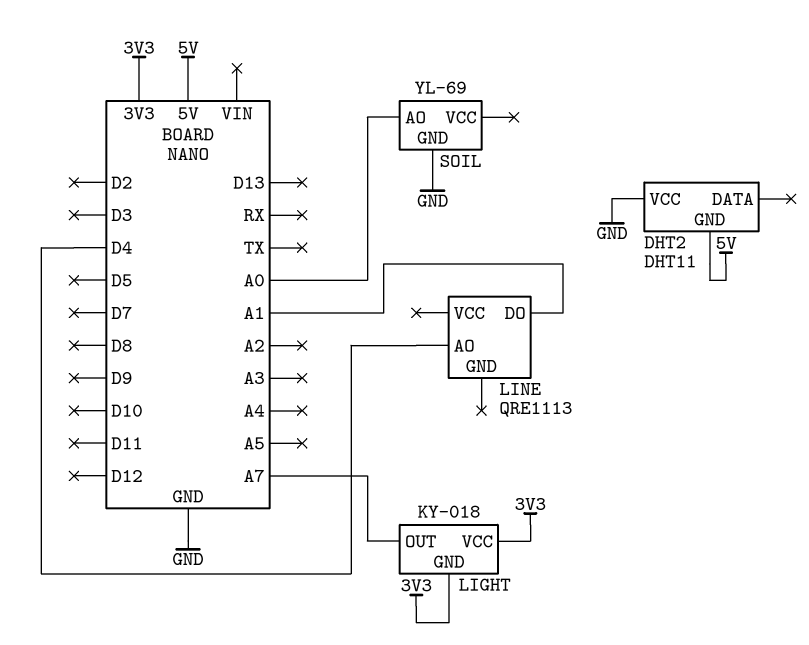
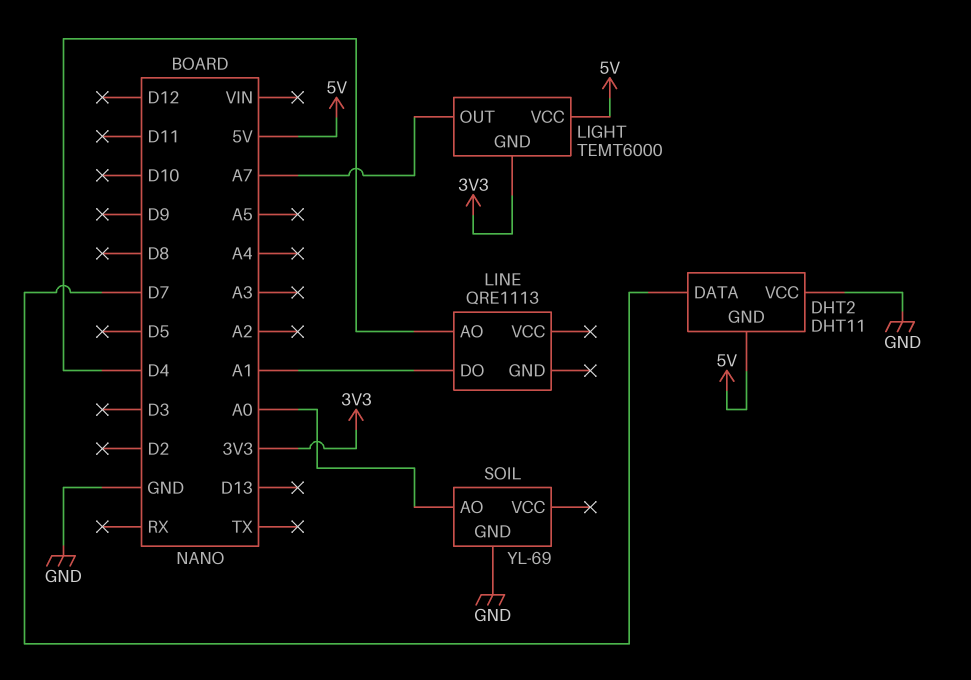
DHT2 pin DATA: none -> D7
LIGHT: KY-018 -> TEMT6000
LIGHT pin VCC: 3V3 -> 5V

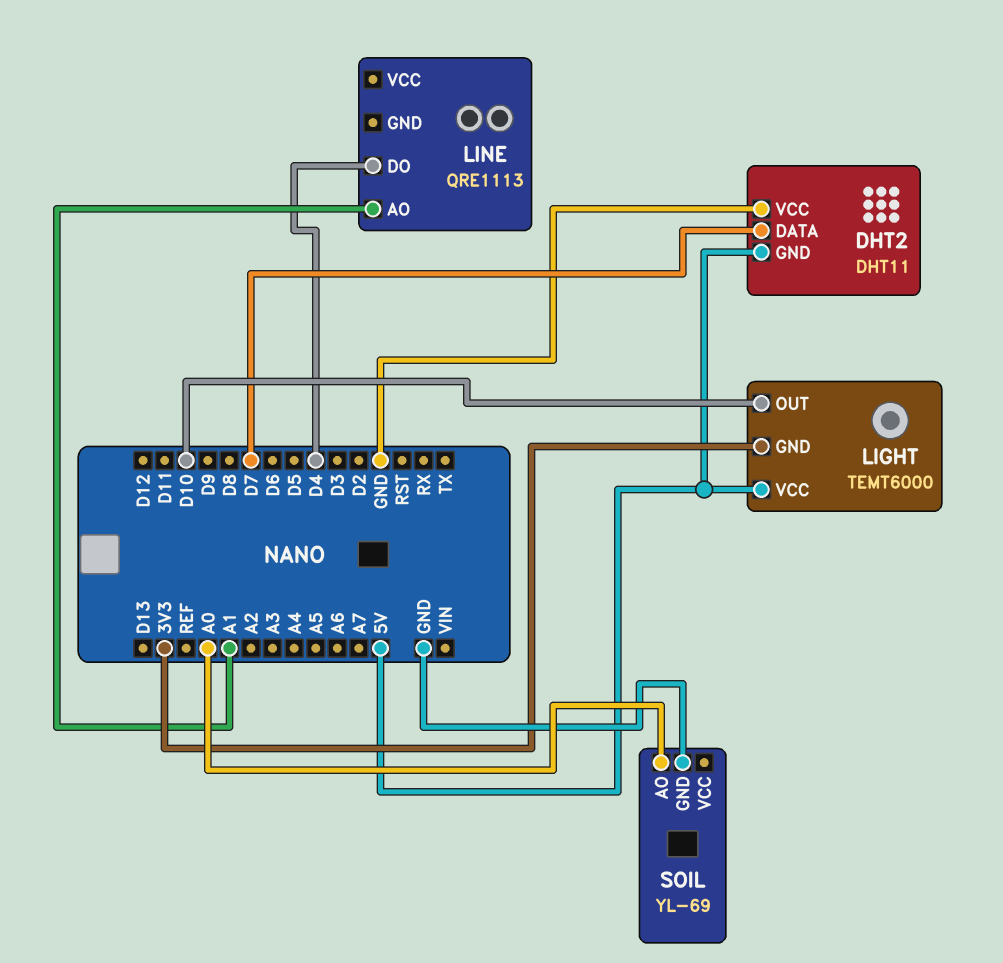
LIGHT pin OUT: A7 -> D10
LINE pin AO: D4 -> A1
LINE pin DO: A1 -> D4

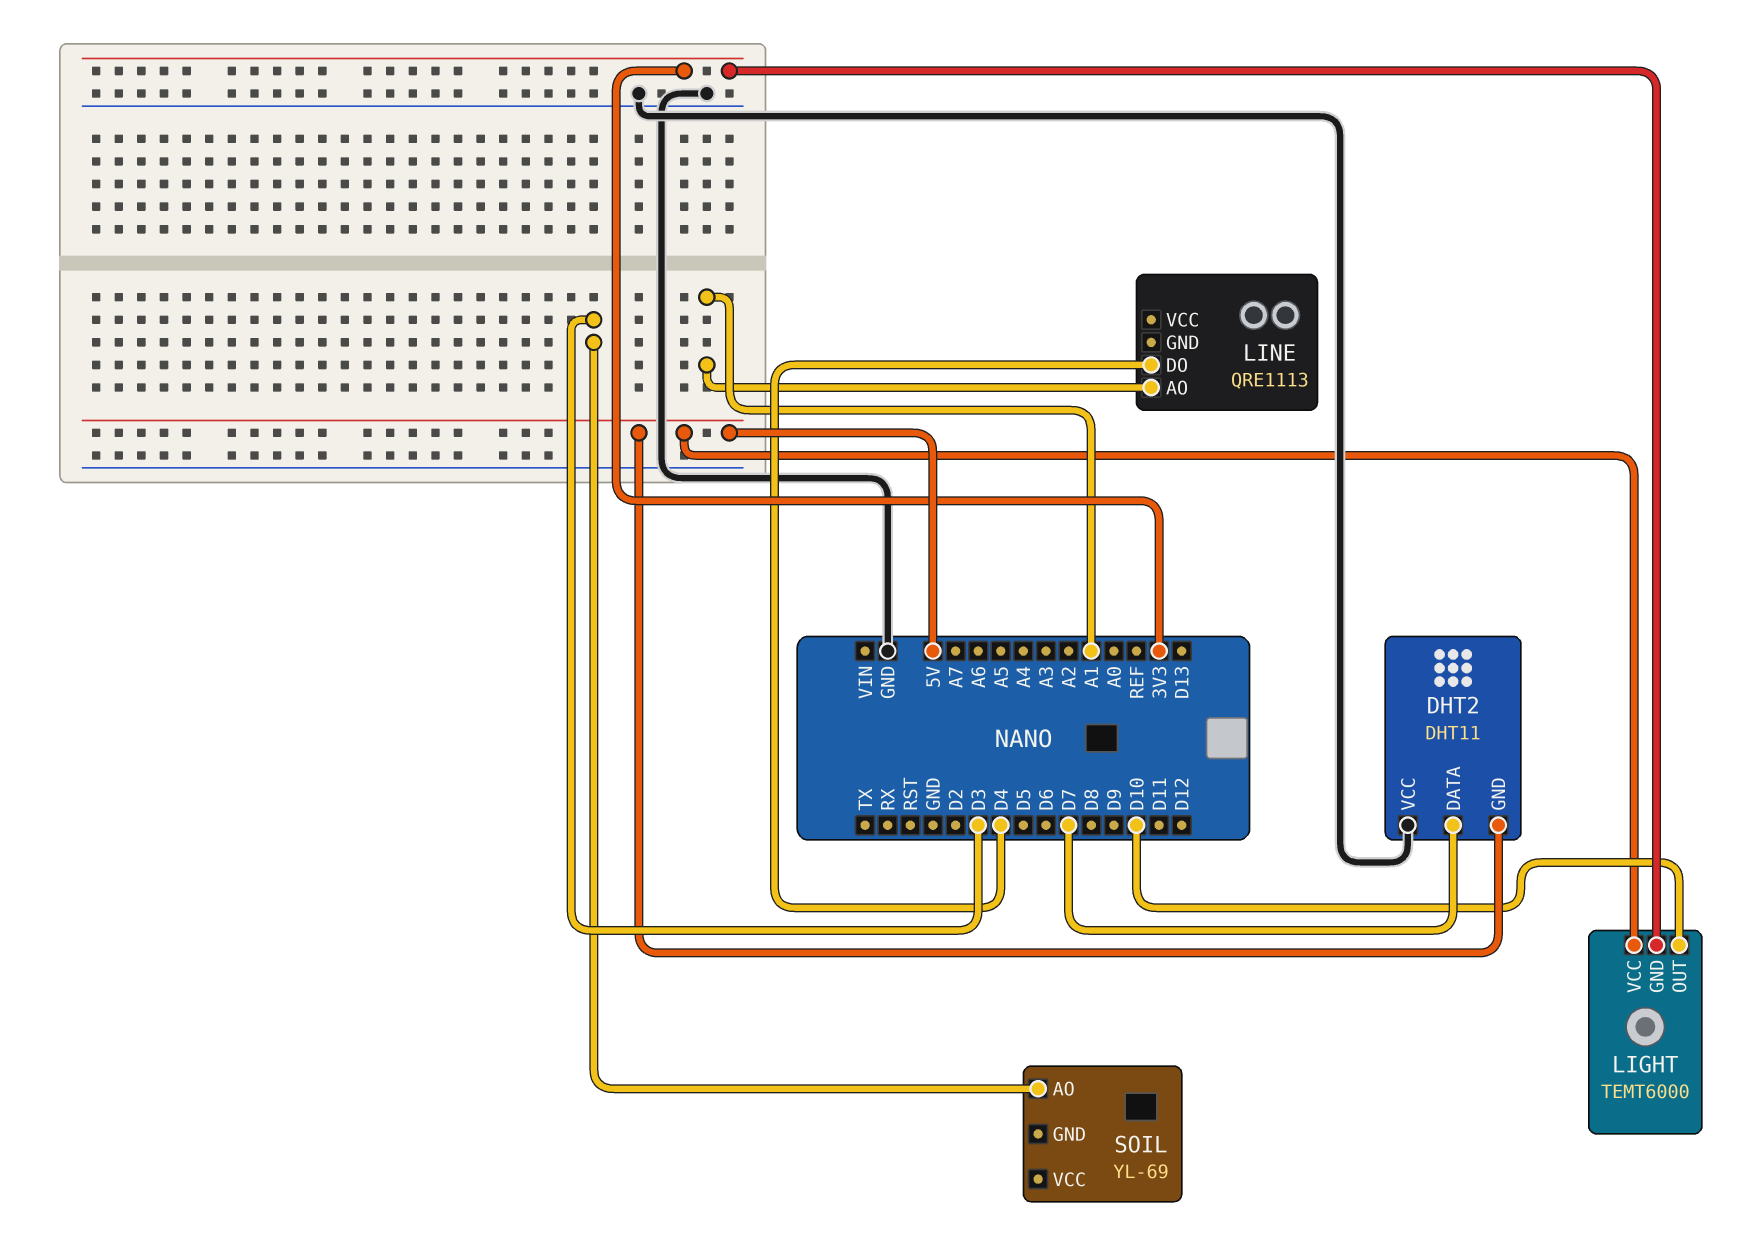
SOIL pin AO: A0 -> D3
SOIL pin GND: GND -> none

